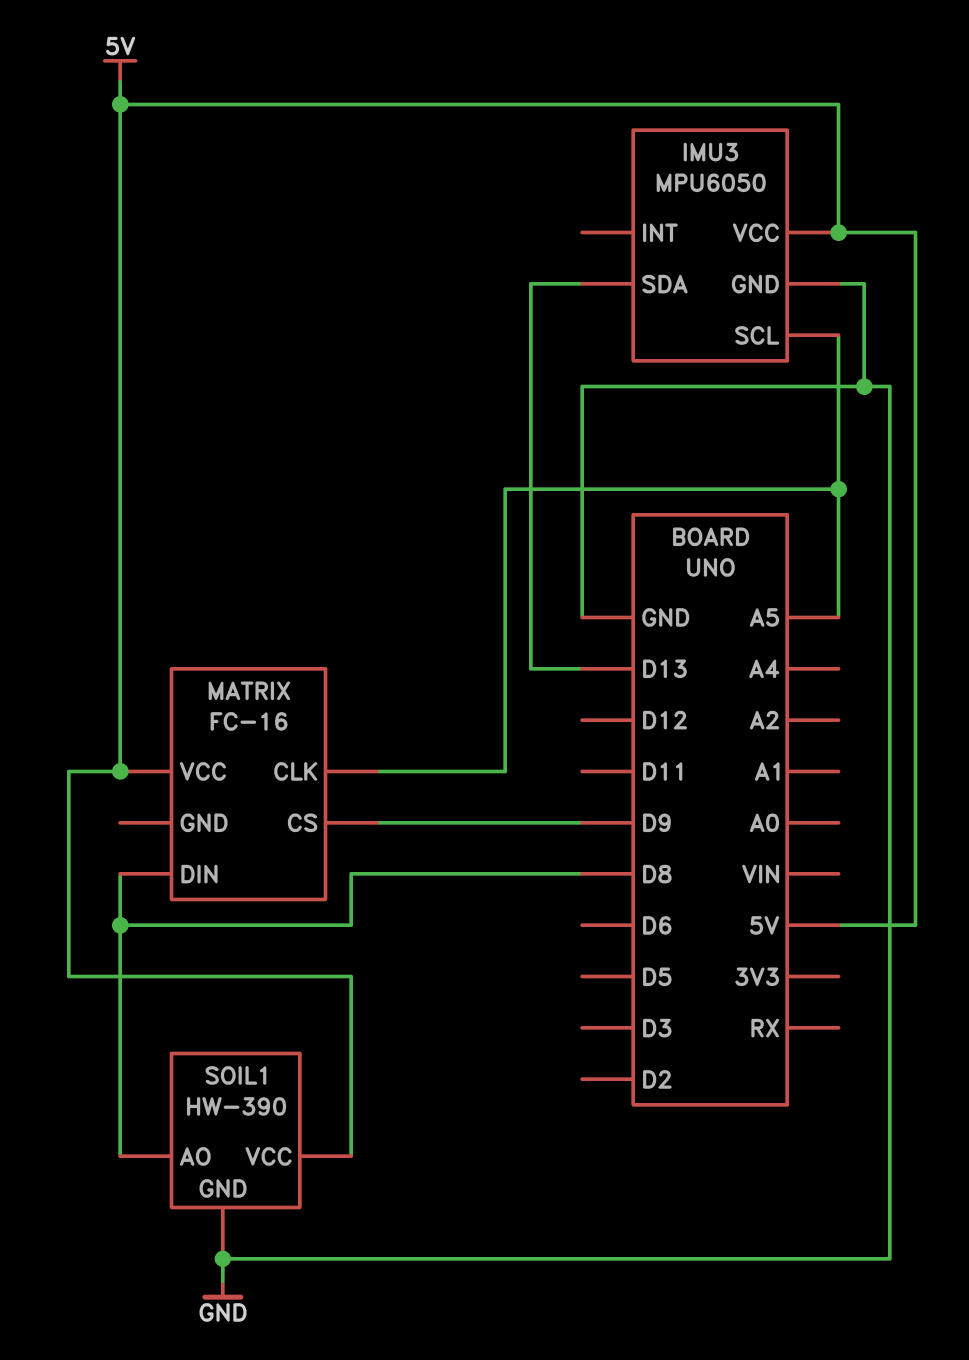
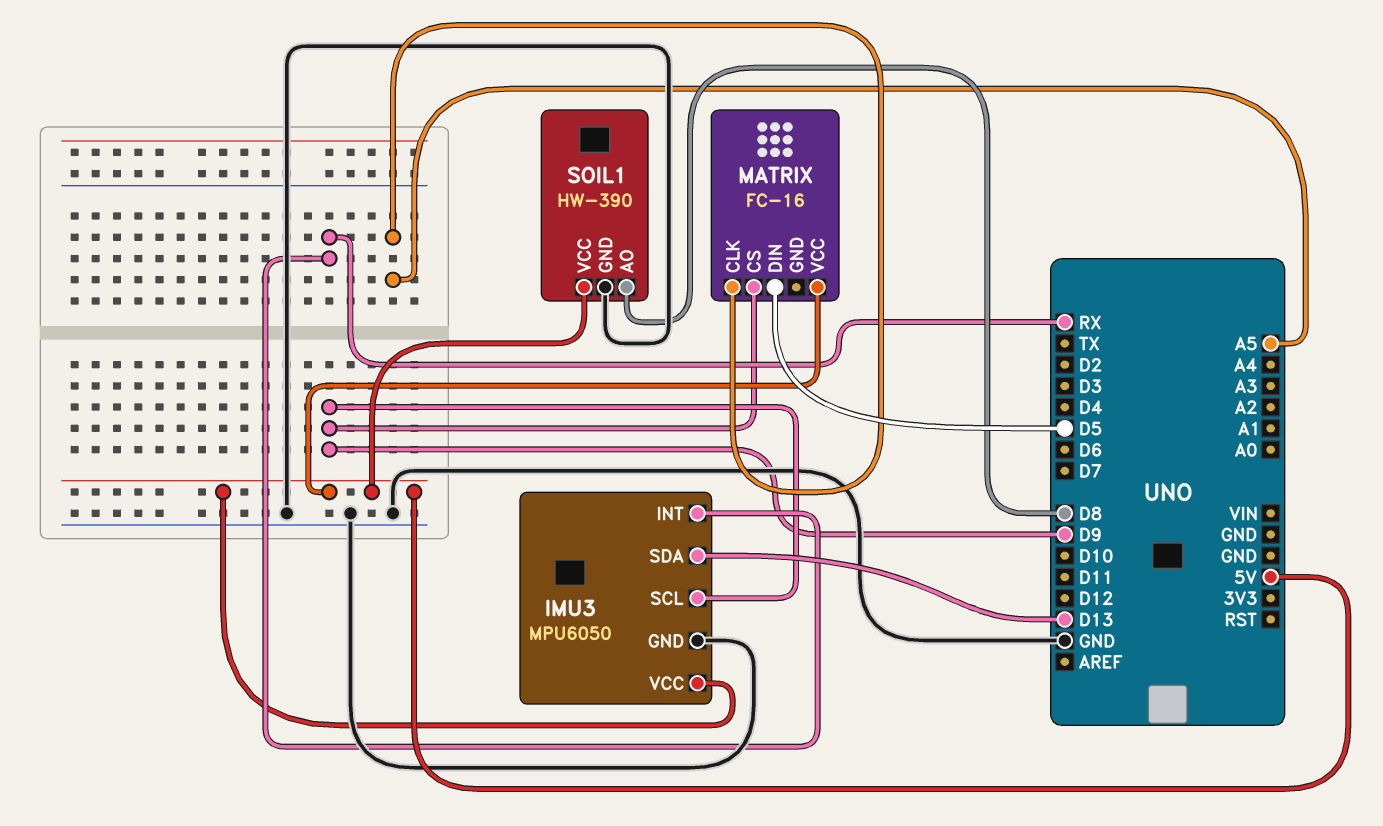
IMU3 pin INT: none -> RX
IMU3 pin SCL: A5 -> D9
MATRIX pin DIN: D8 -> D5

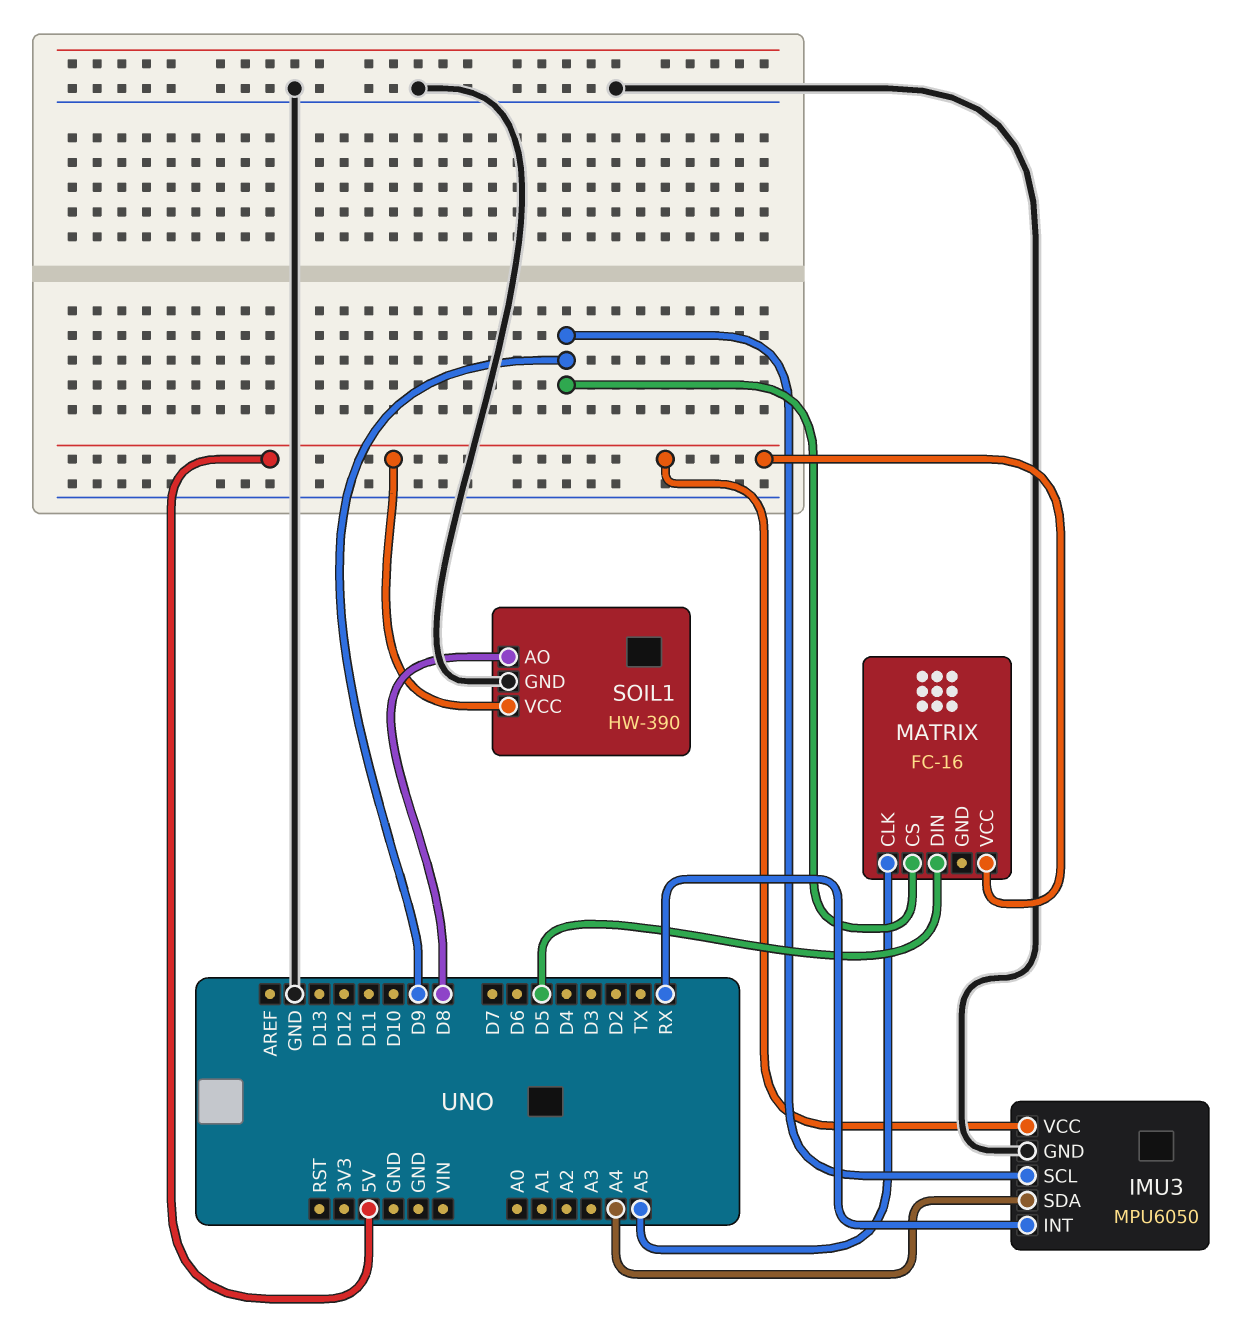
IMU3 pin SDA: D13 -> A4

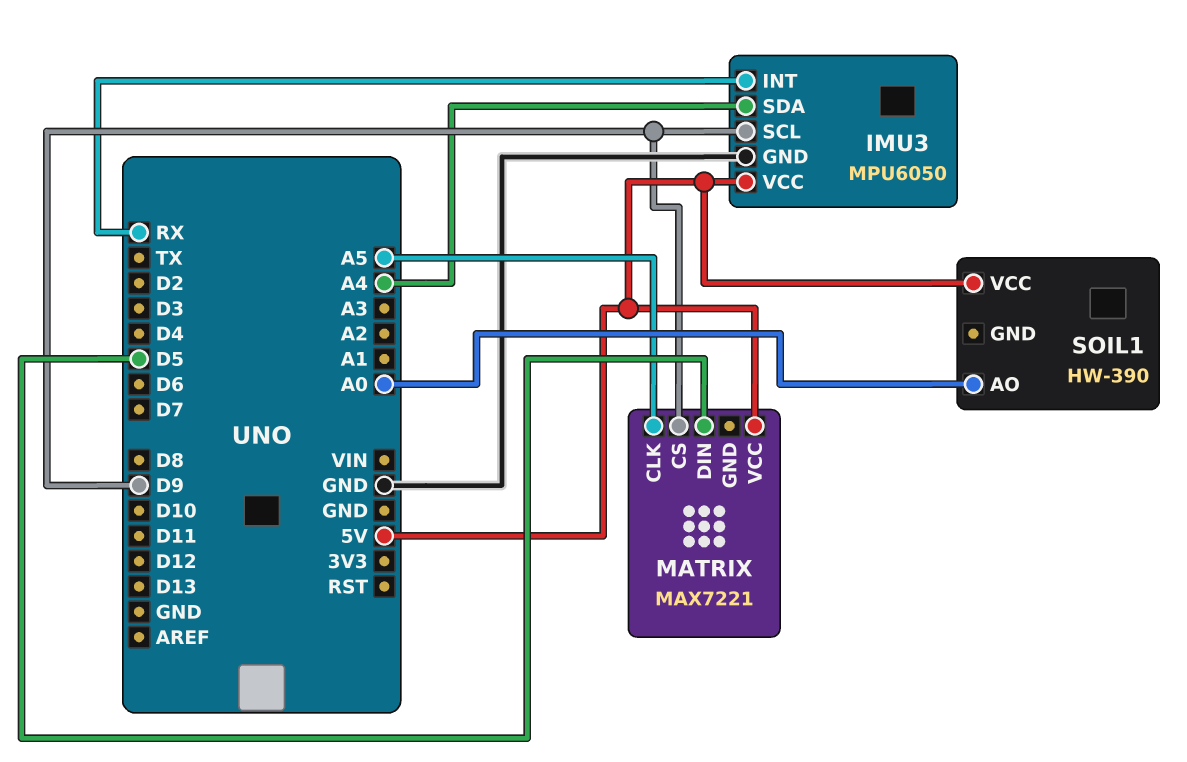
MATRIX: FC-16 -> MAX7221
SOIL1 pin AO: D8 -> A0
SOIL1 pin GND: GND -> none

